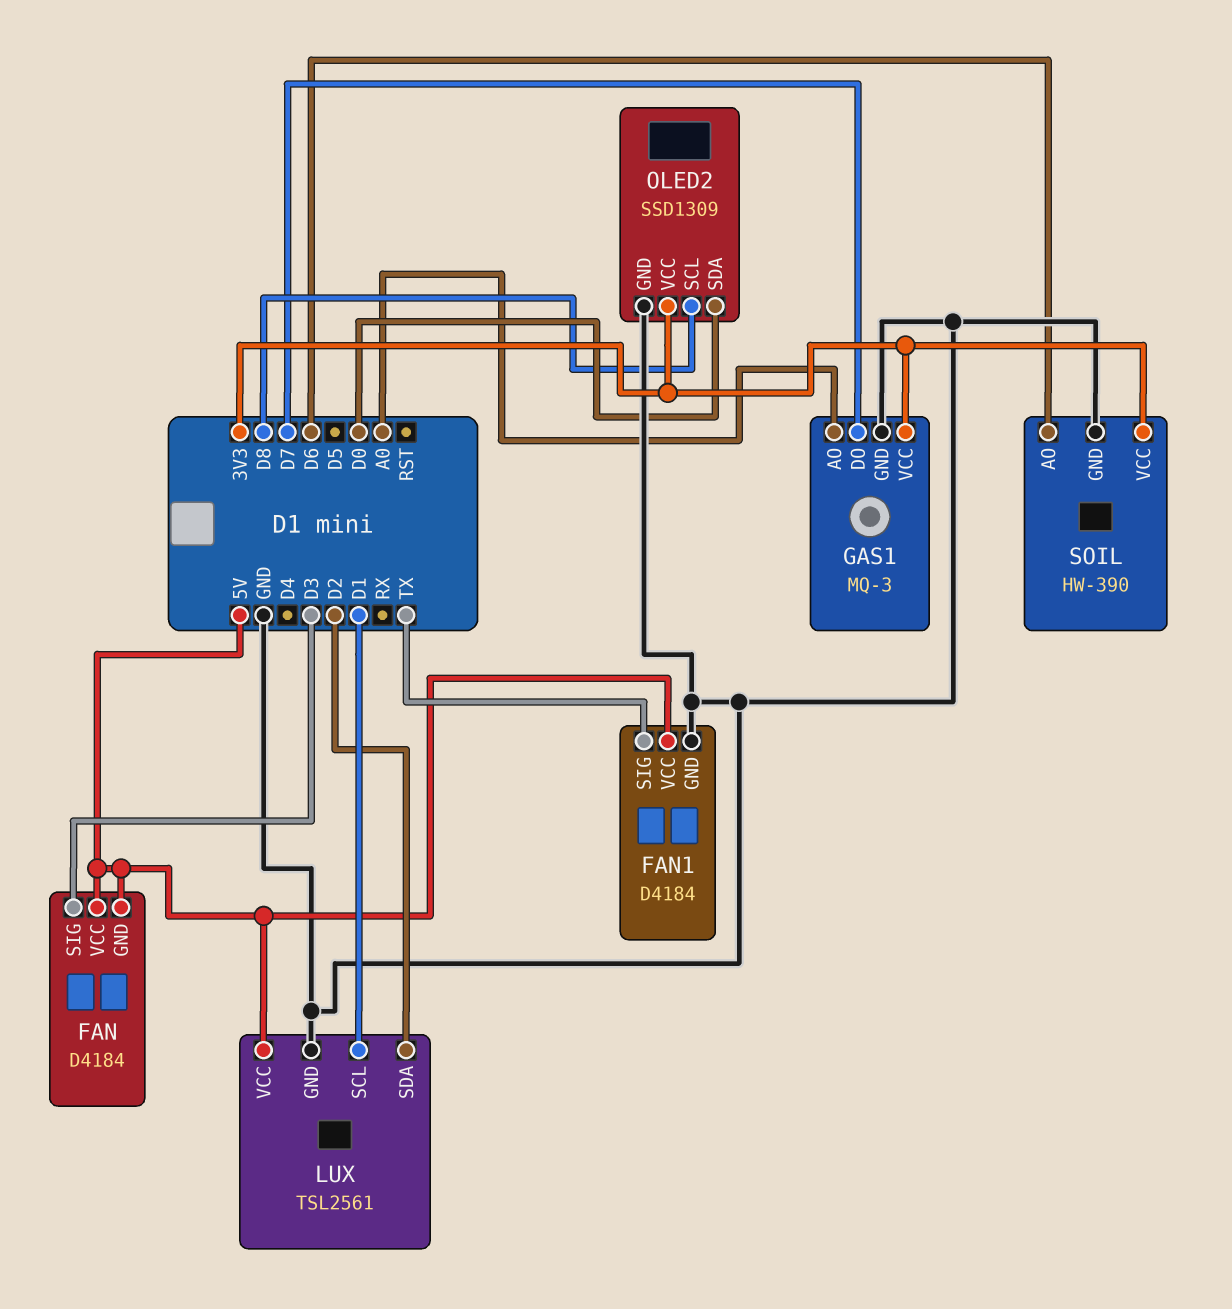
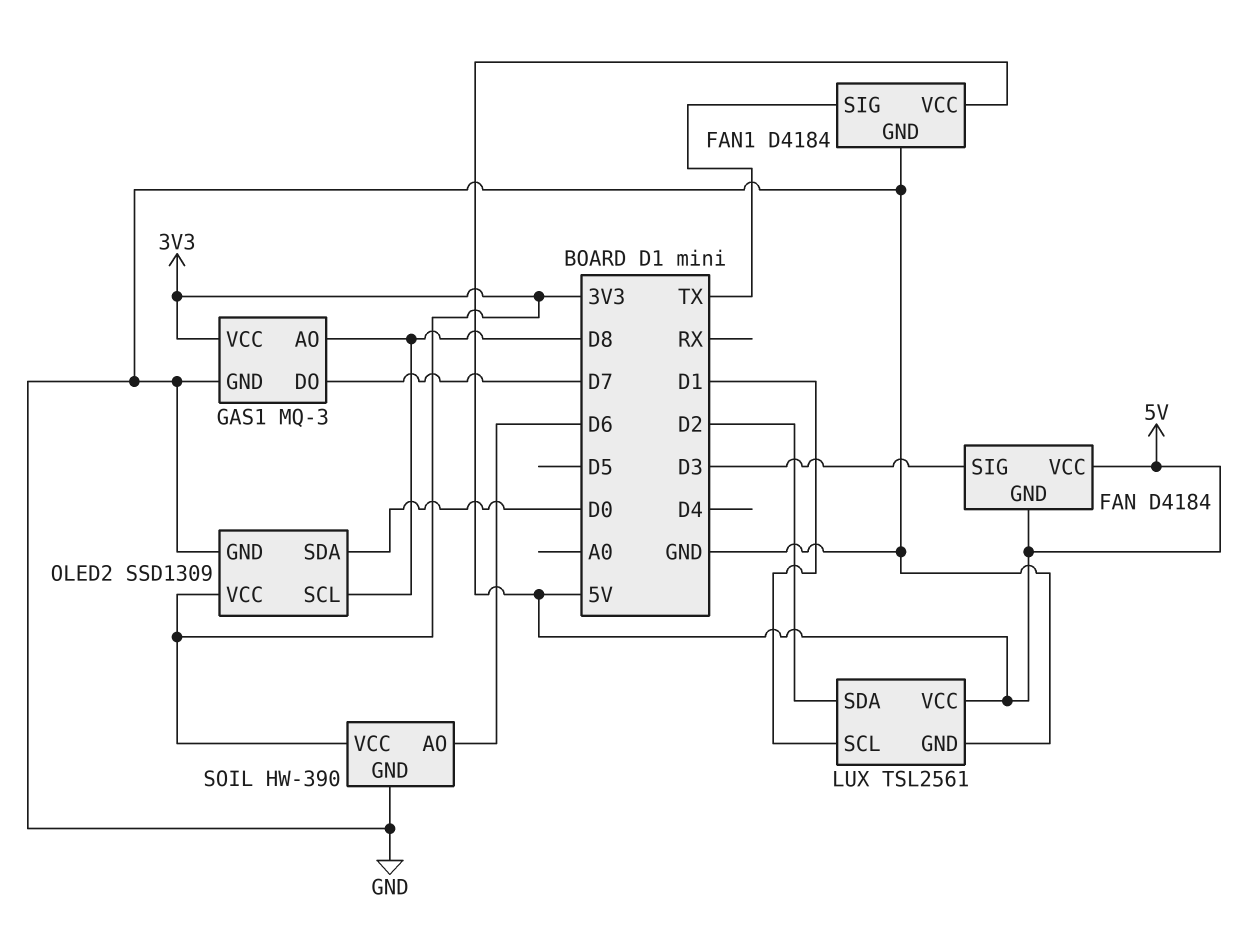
GAS1 pin AO: A0 -> D8

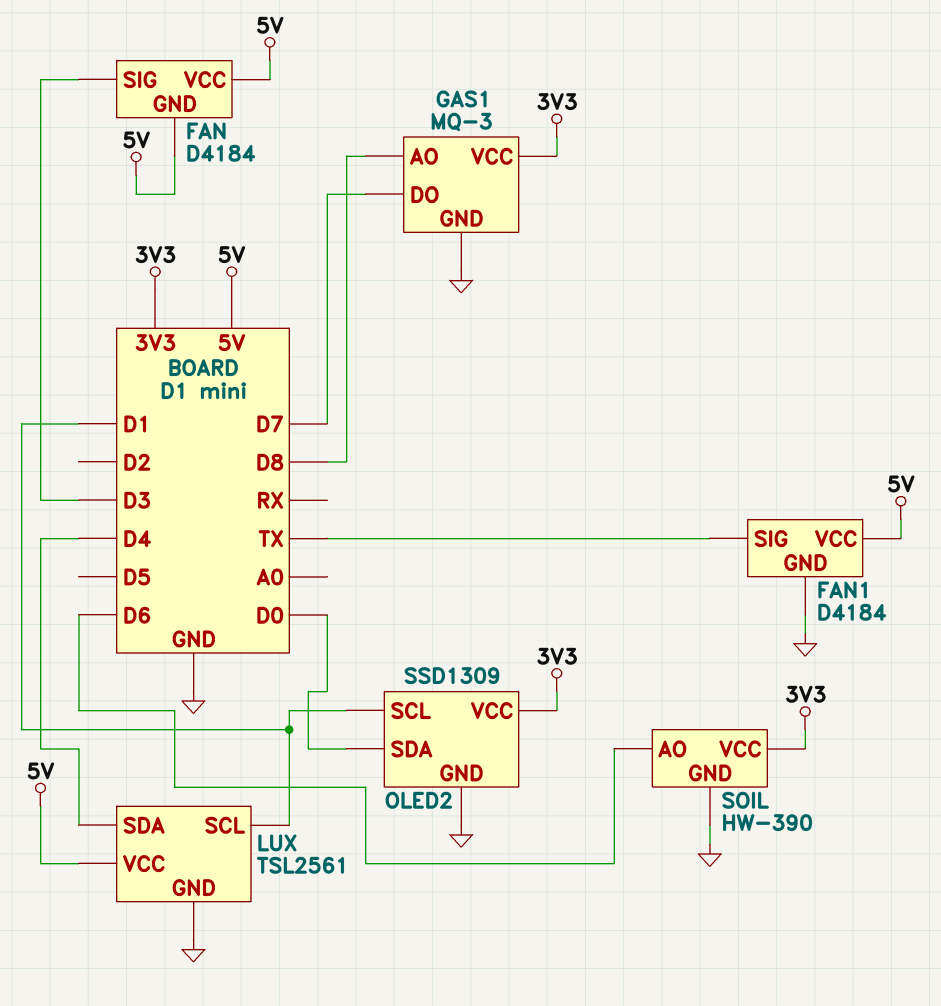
LUX pin SDA: D2 -> D4
OLED2 pin SCL: D8 -> D1

